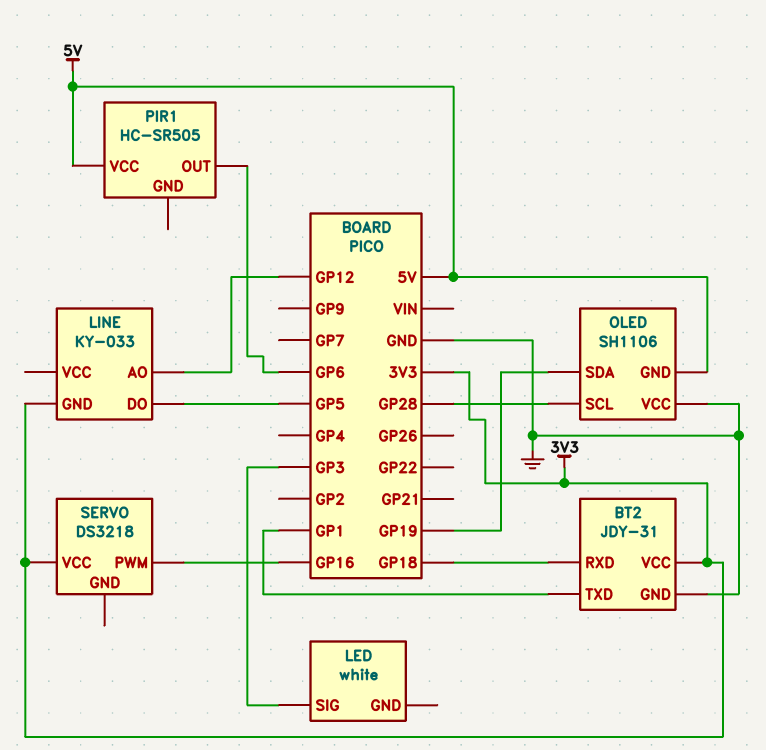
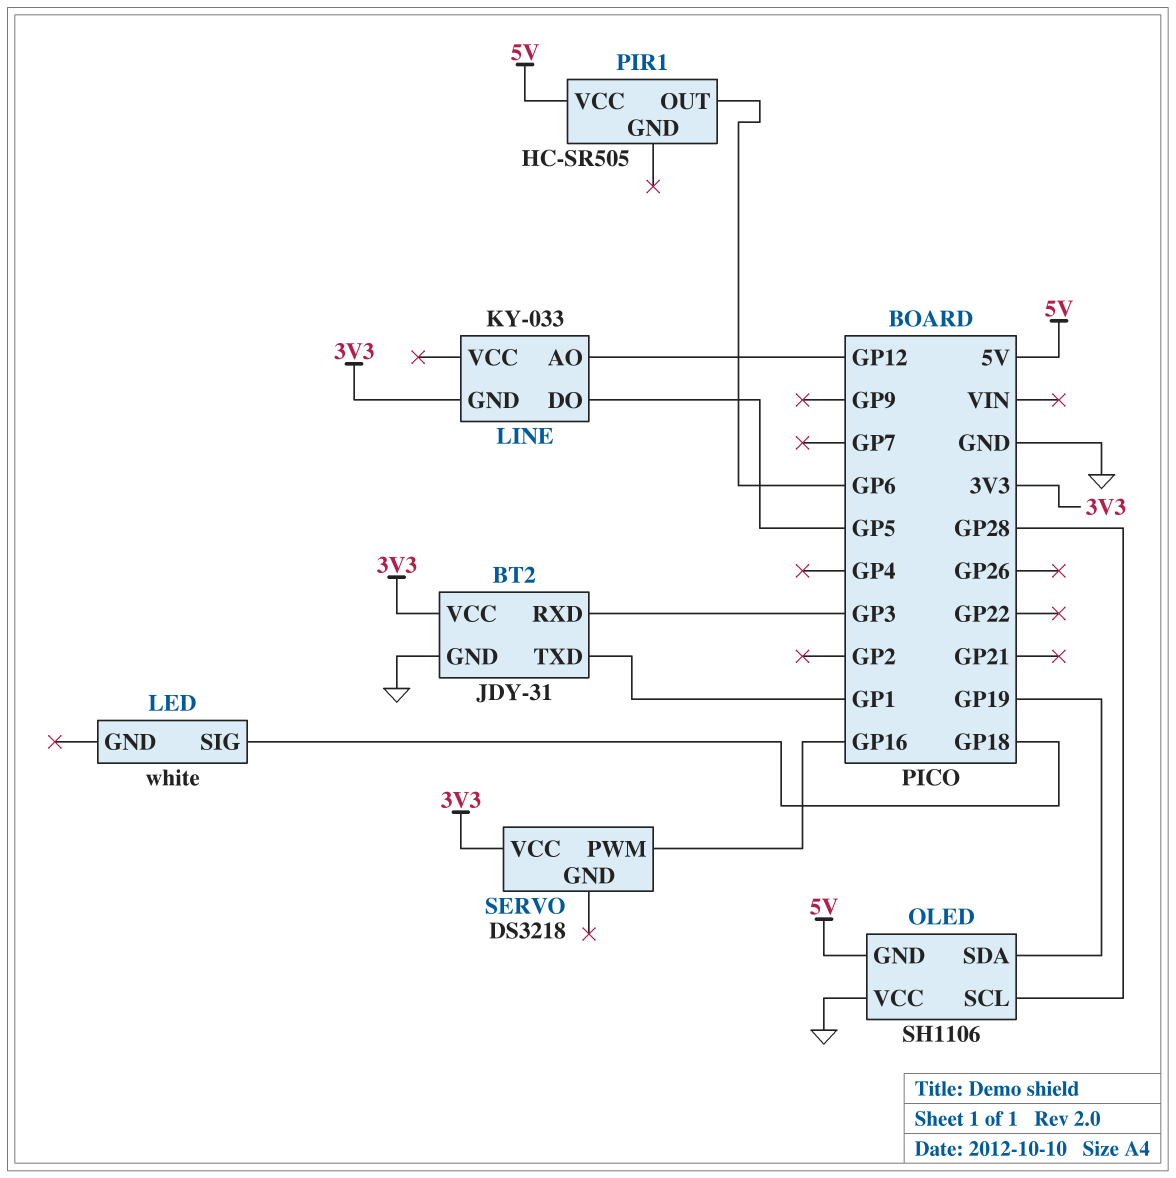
BT2 pin RXD: GP18 -> GP3
LED pin SIG: GP3 -> GP18

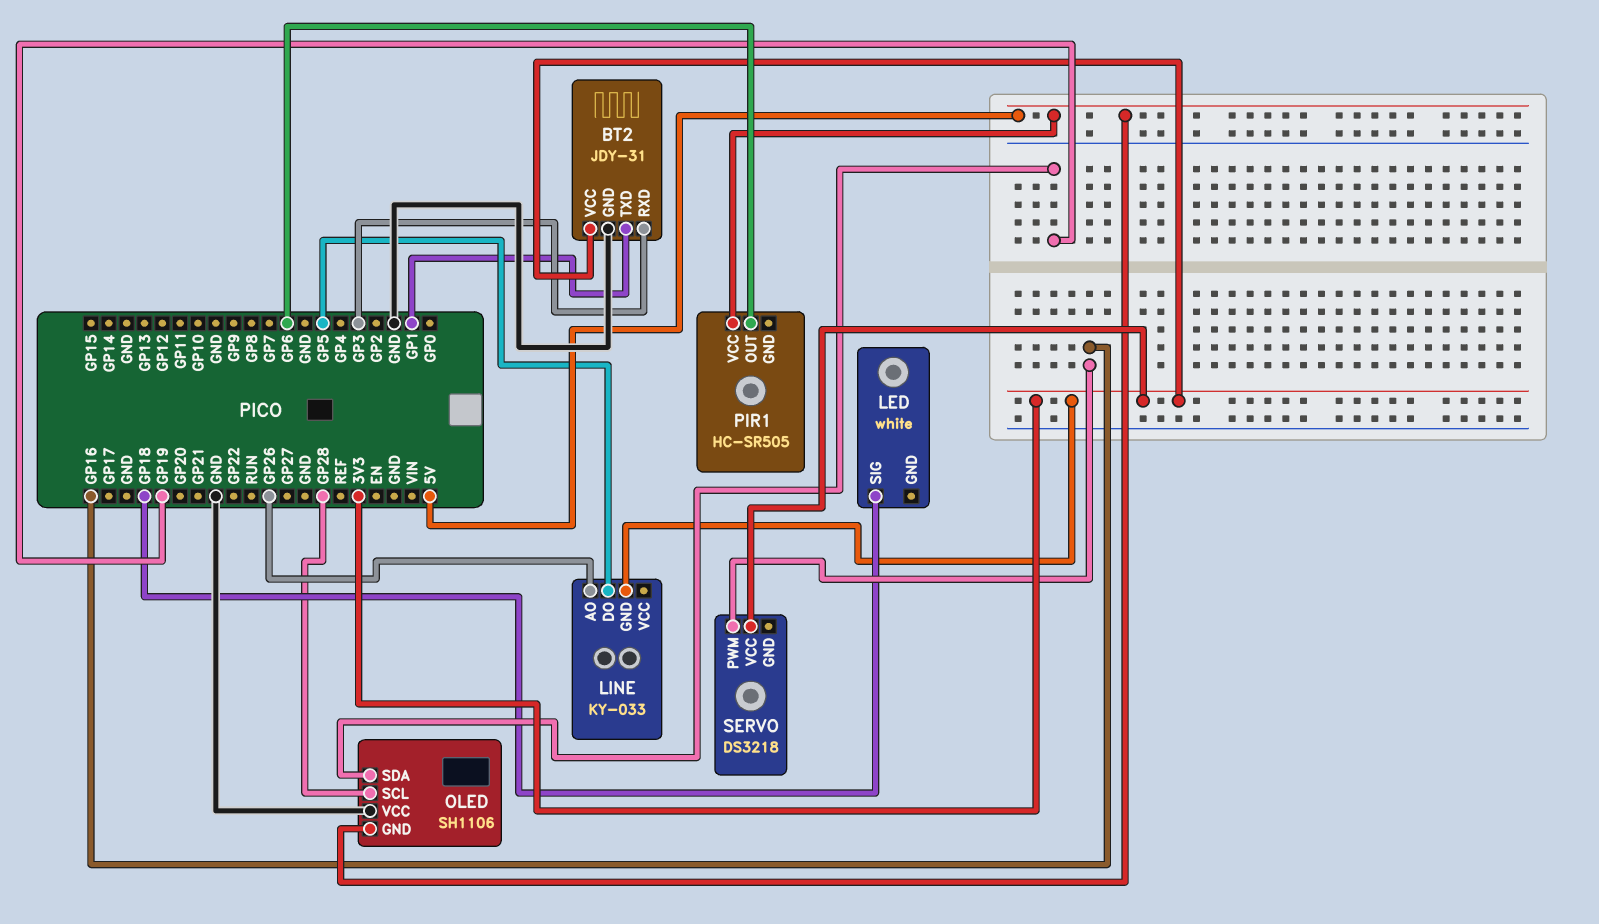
LINE pin AO: GP12 -> GP26

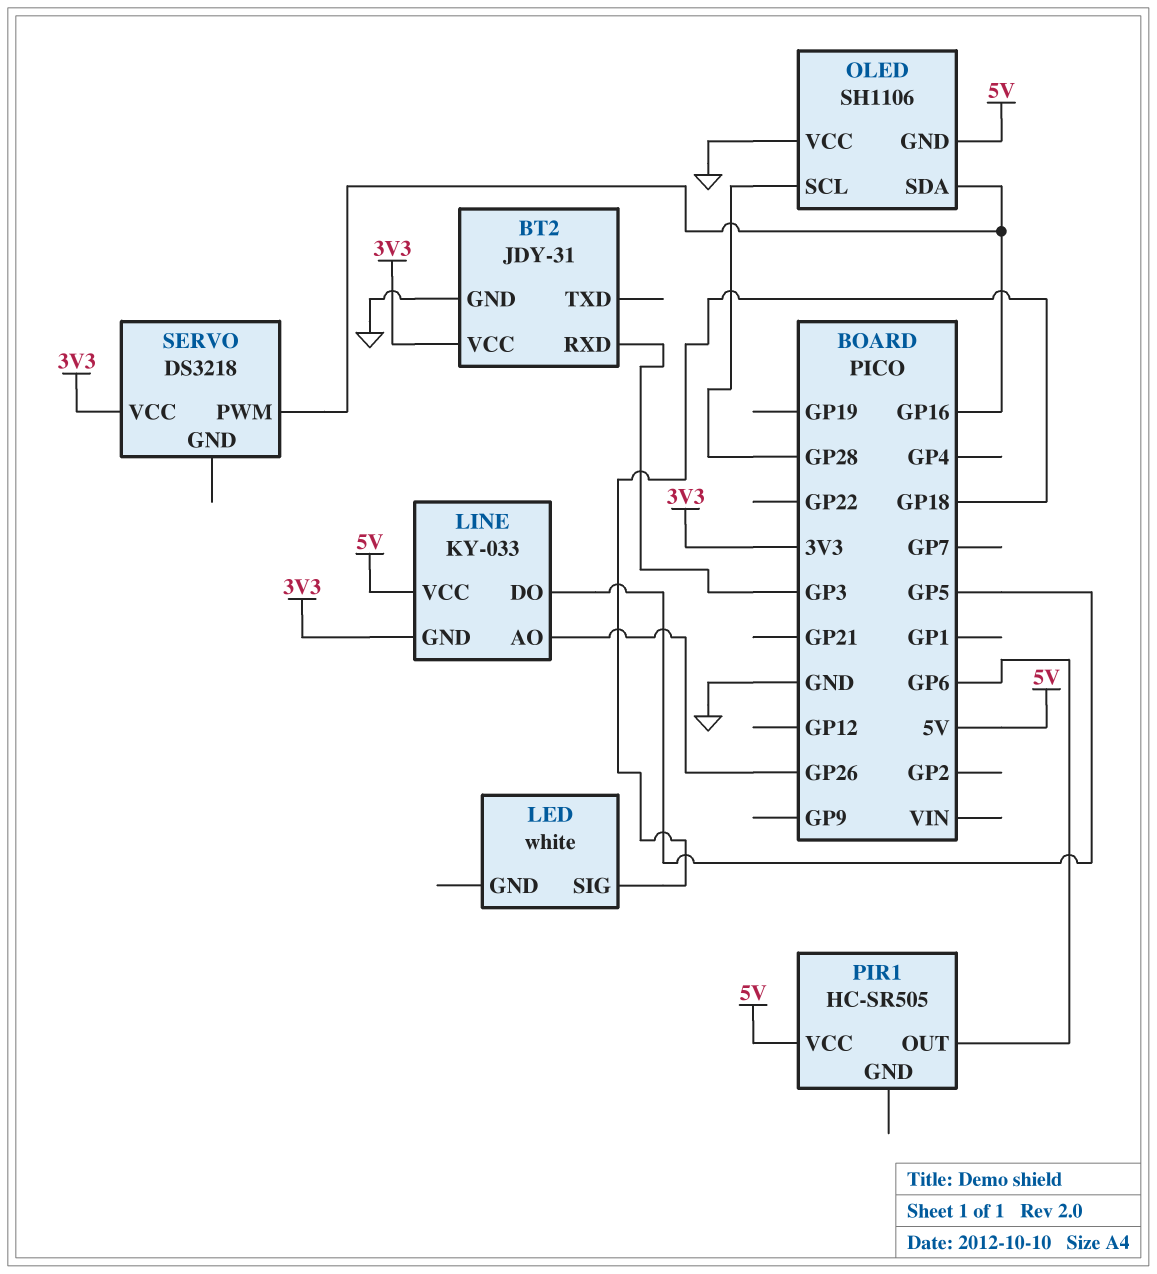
BT2 pin TXD: GP1 -> none
LINE pin VCC: none -> 5V
OLED pin SDA: GP19 -> GP16

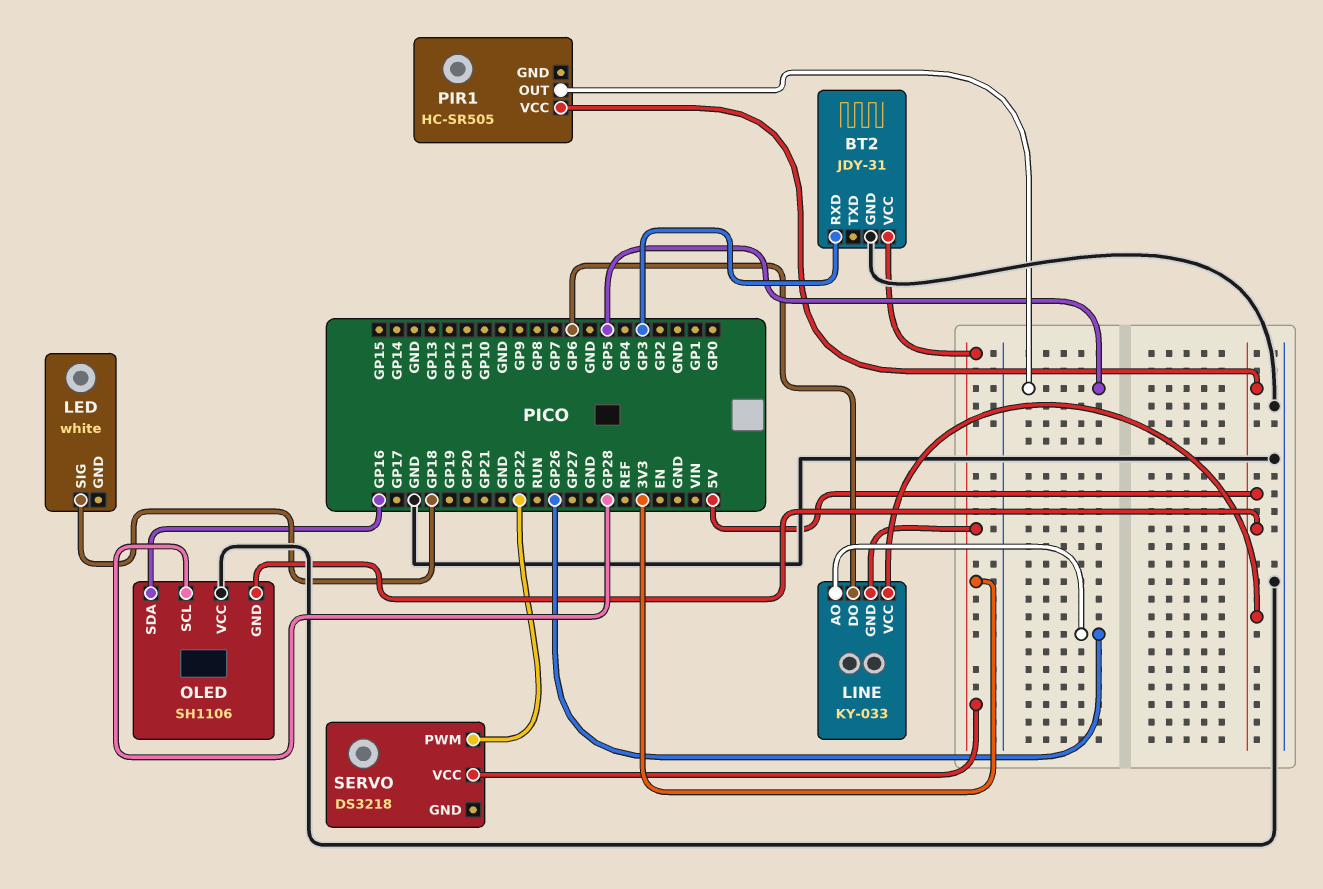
LINE pin DO: GP5 -> GP6
PIR1 pin OUT: GP6 -> GP5
SERVO pin PWM: GP16 -> GP22

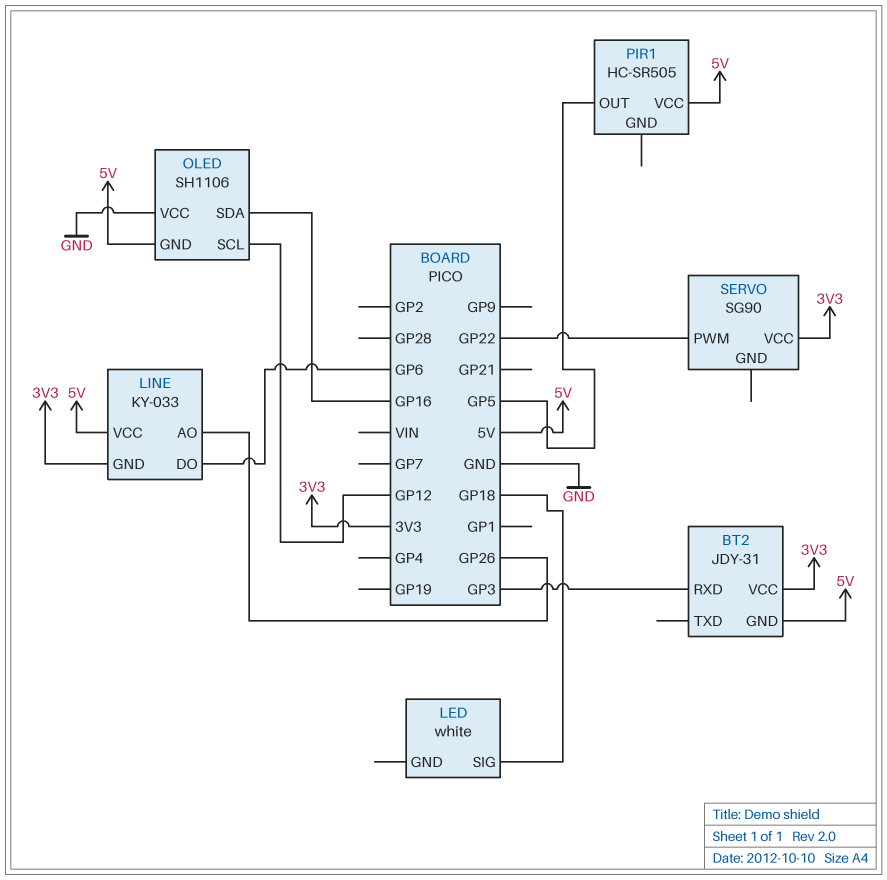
BT2 pin GND: GND -> 5V
OLED pin SCL: GP28 -> GP12
SERVO: DS3218 -> SG90

